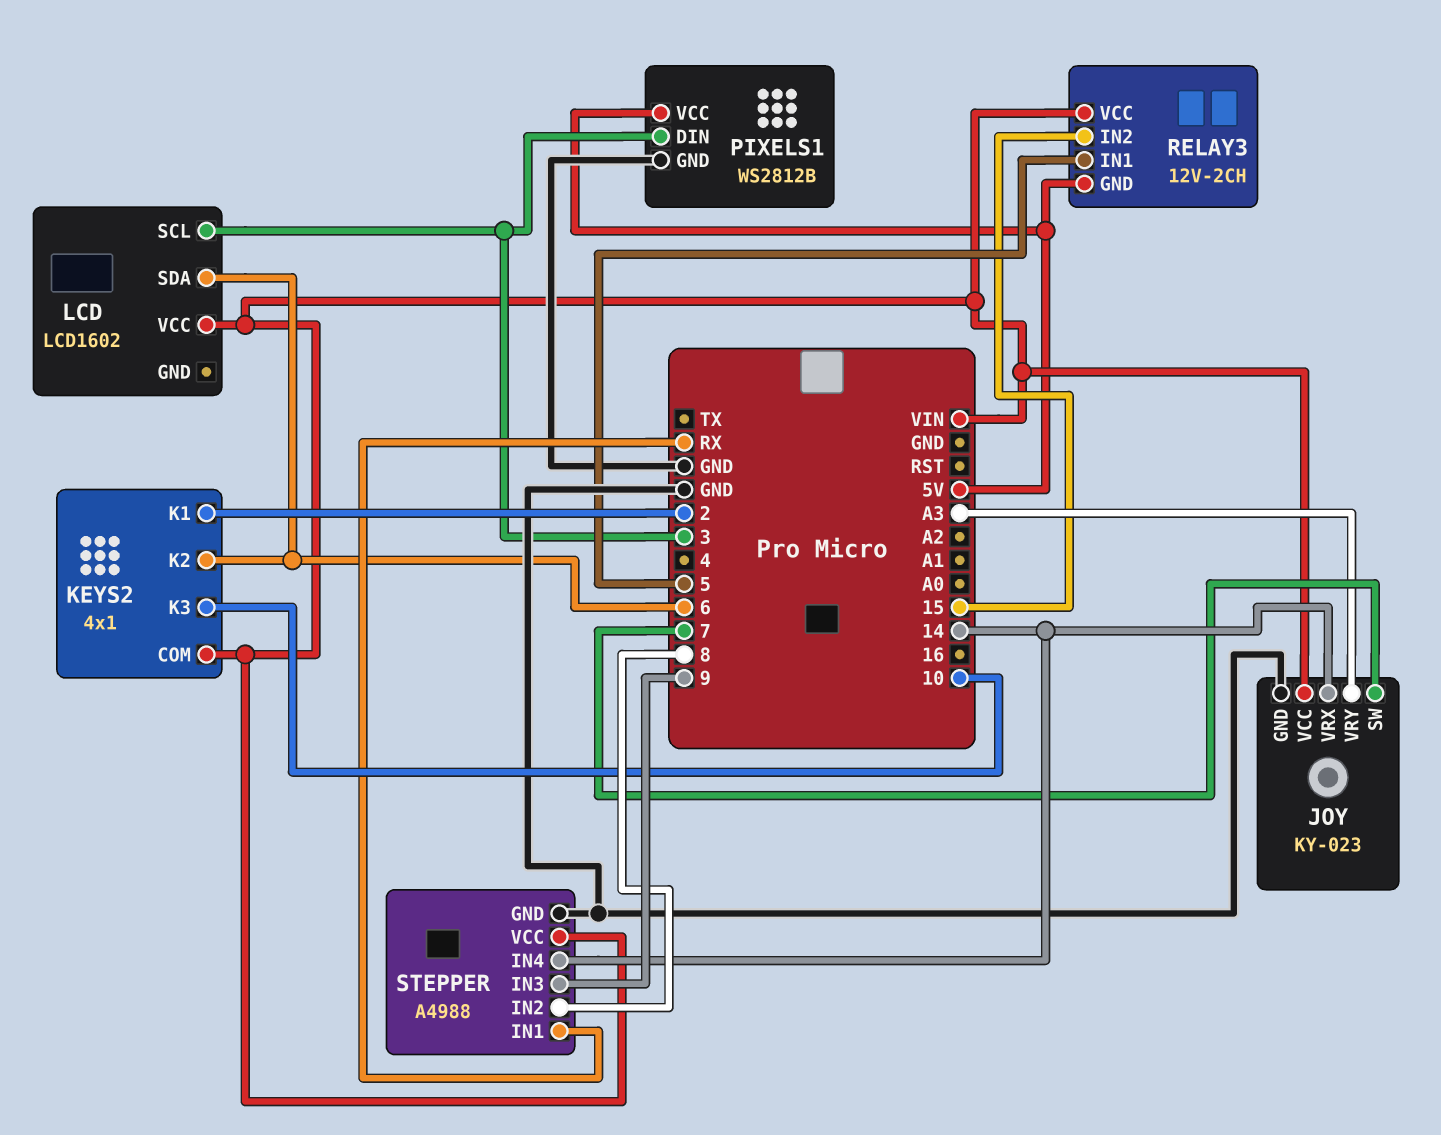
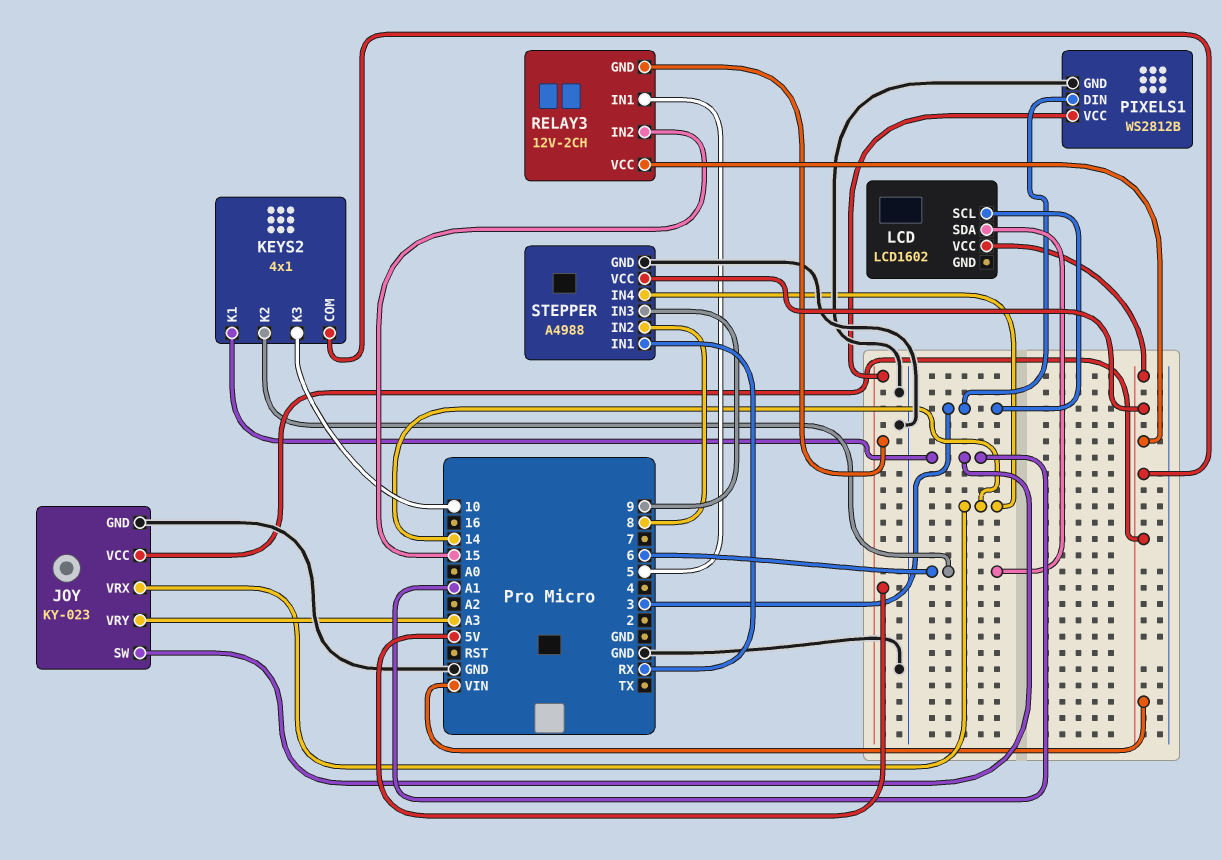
JOY pin SW: 7 -> A1
KEYS2 pin K1: 2 -> A1

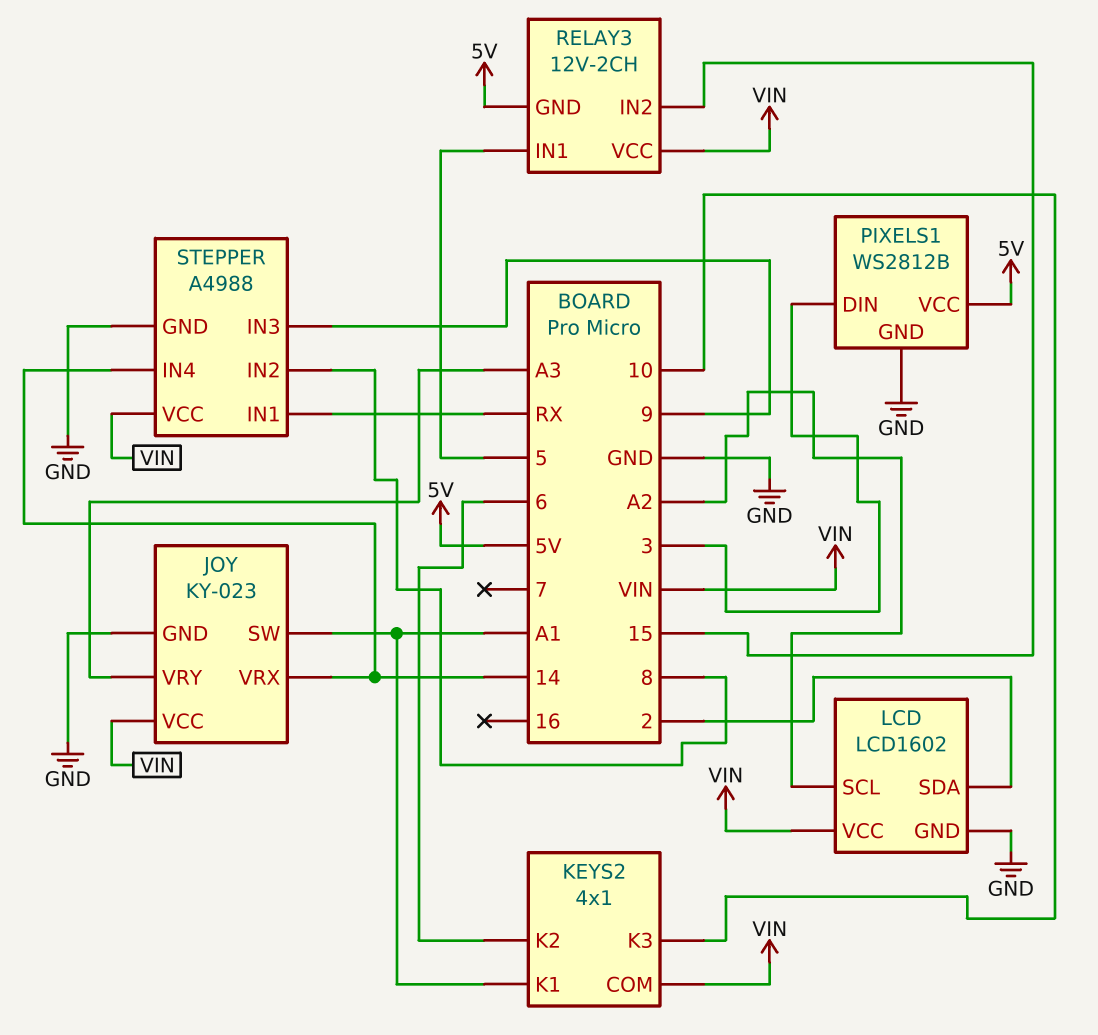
LCD pin GND: none -> GND
LCD pin SCL: 3 -> A2
LCD pin SDA: 6 -> 2

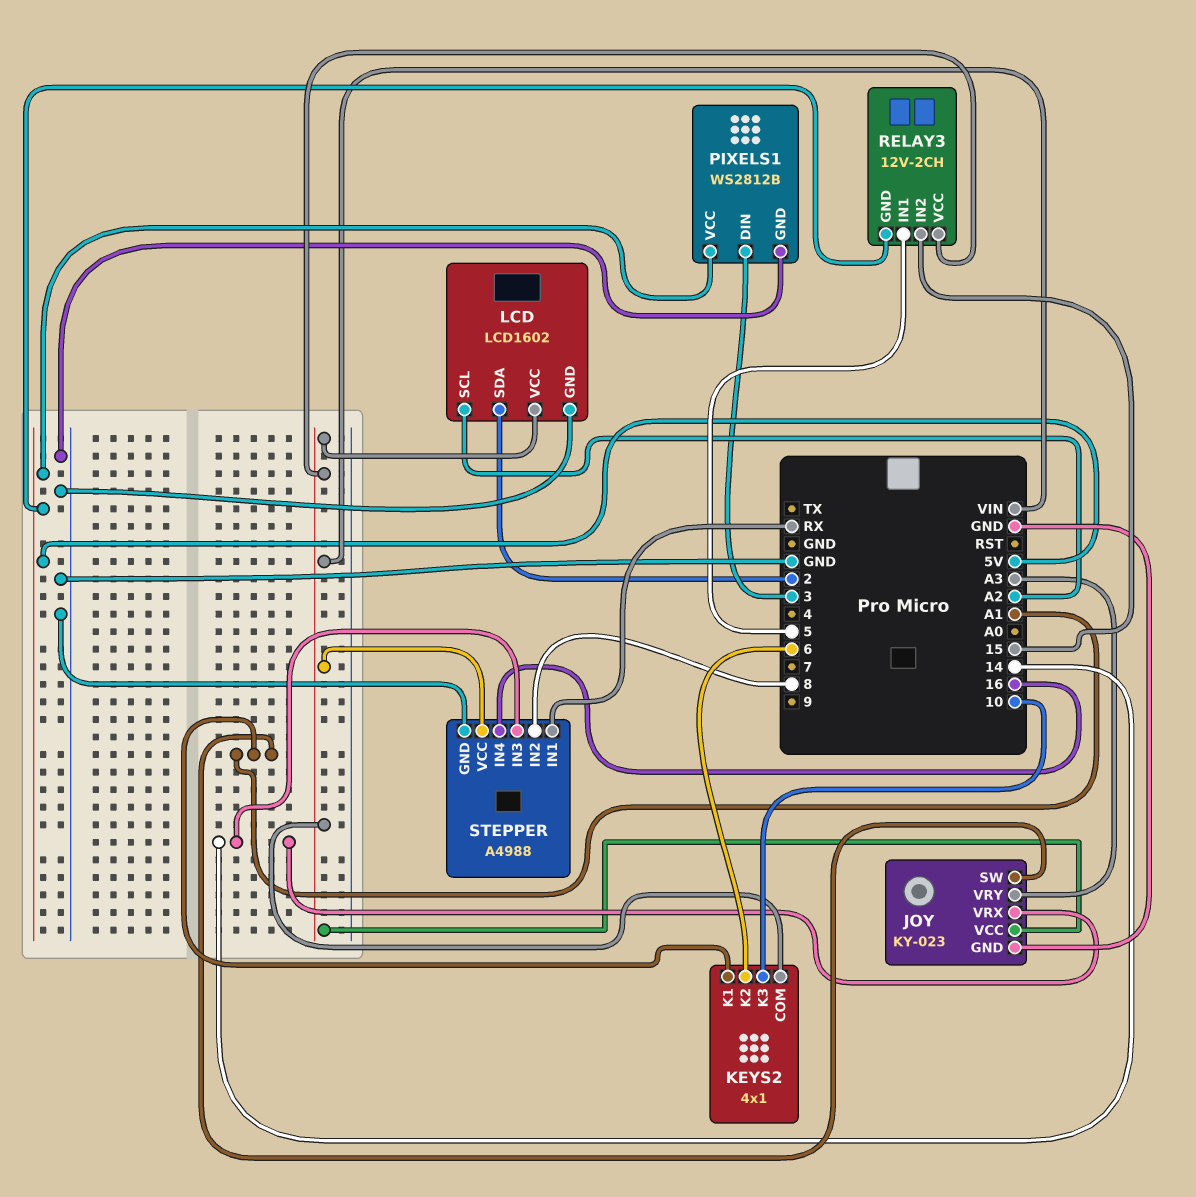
STEPPER pin IN3: 9 -> 14
STEPPER pin IN4: 14 -> 16

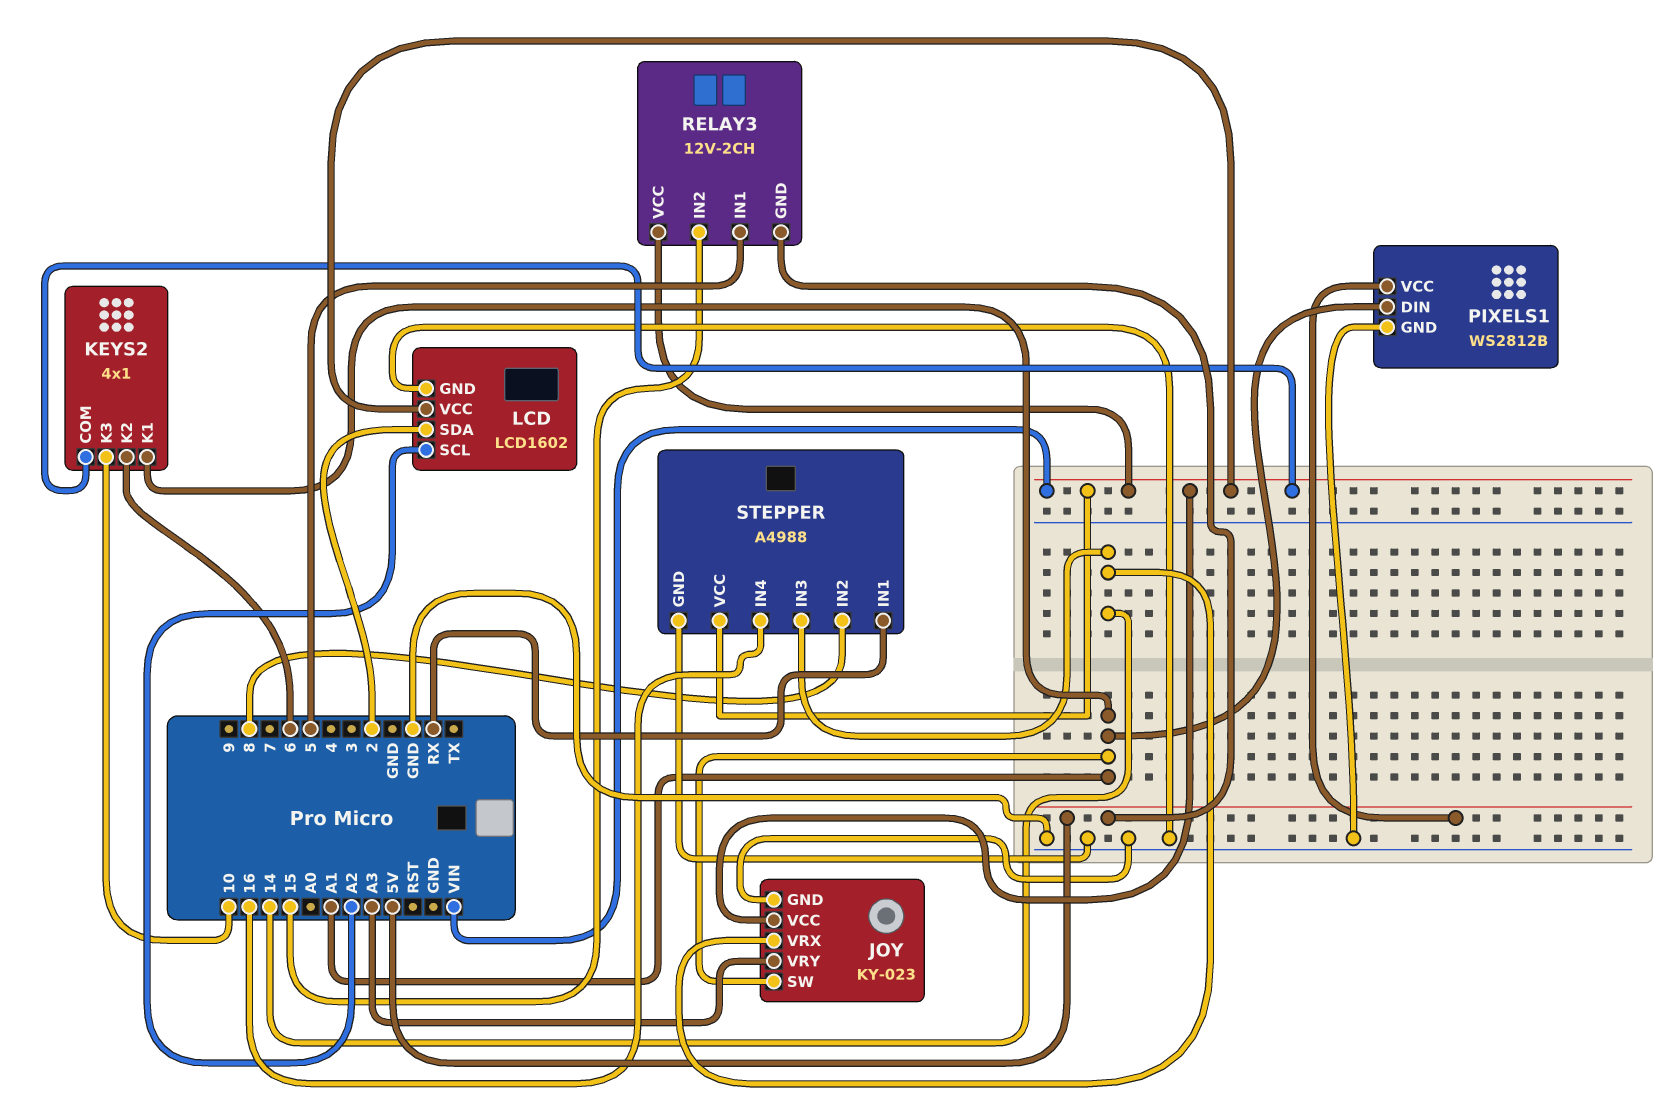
PIXELS1 pin DIN: 3 -> A1

